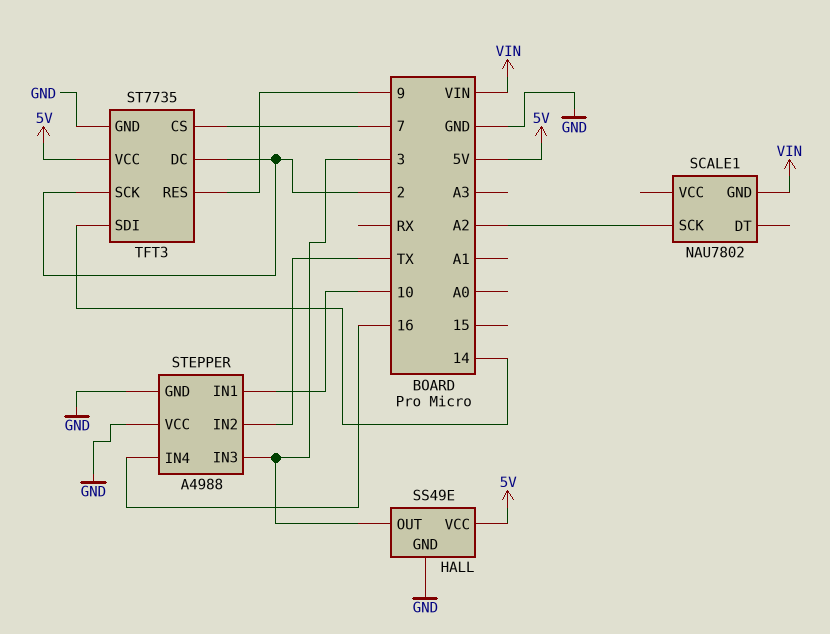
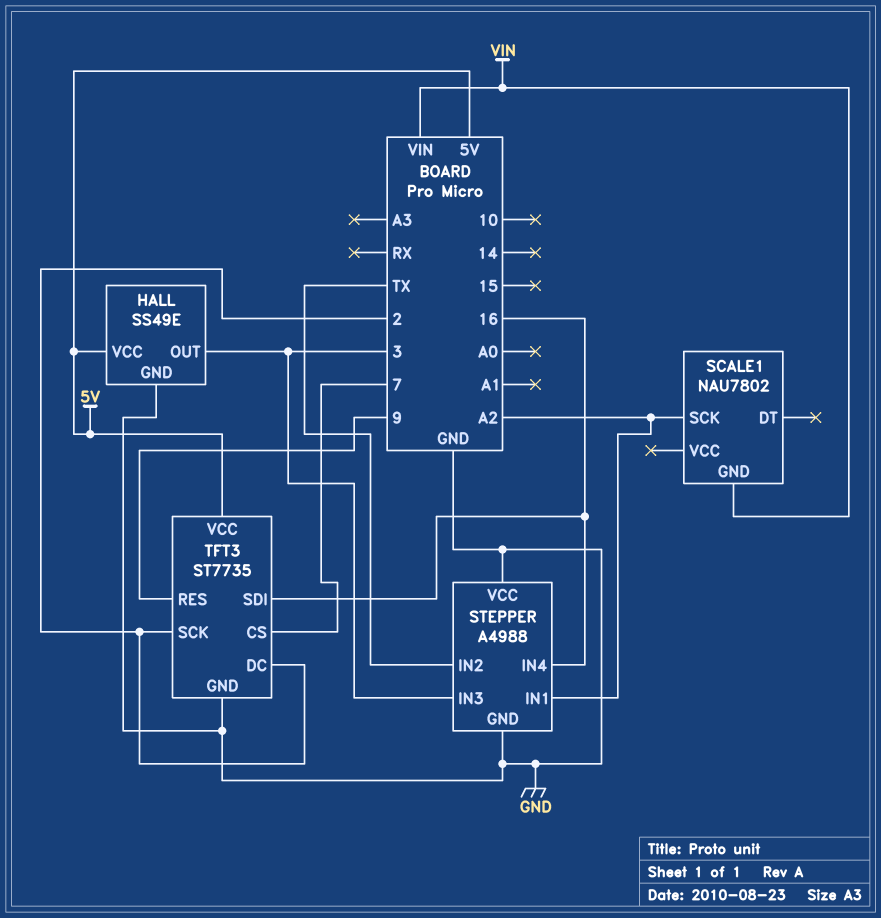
STEPPER pin IN1: 10 -> A2
TFT3 pin SDI: 14 -> 16

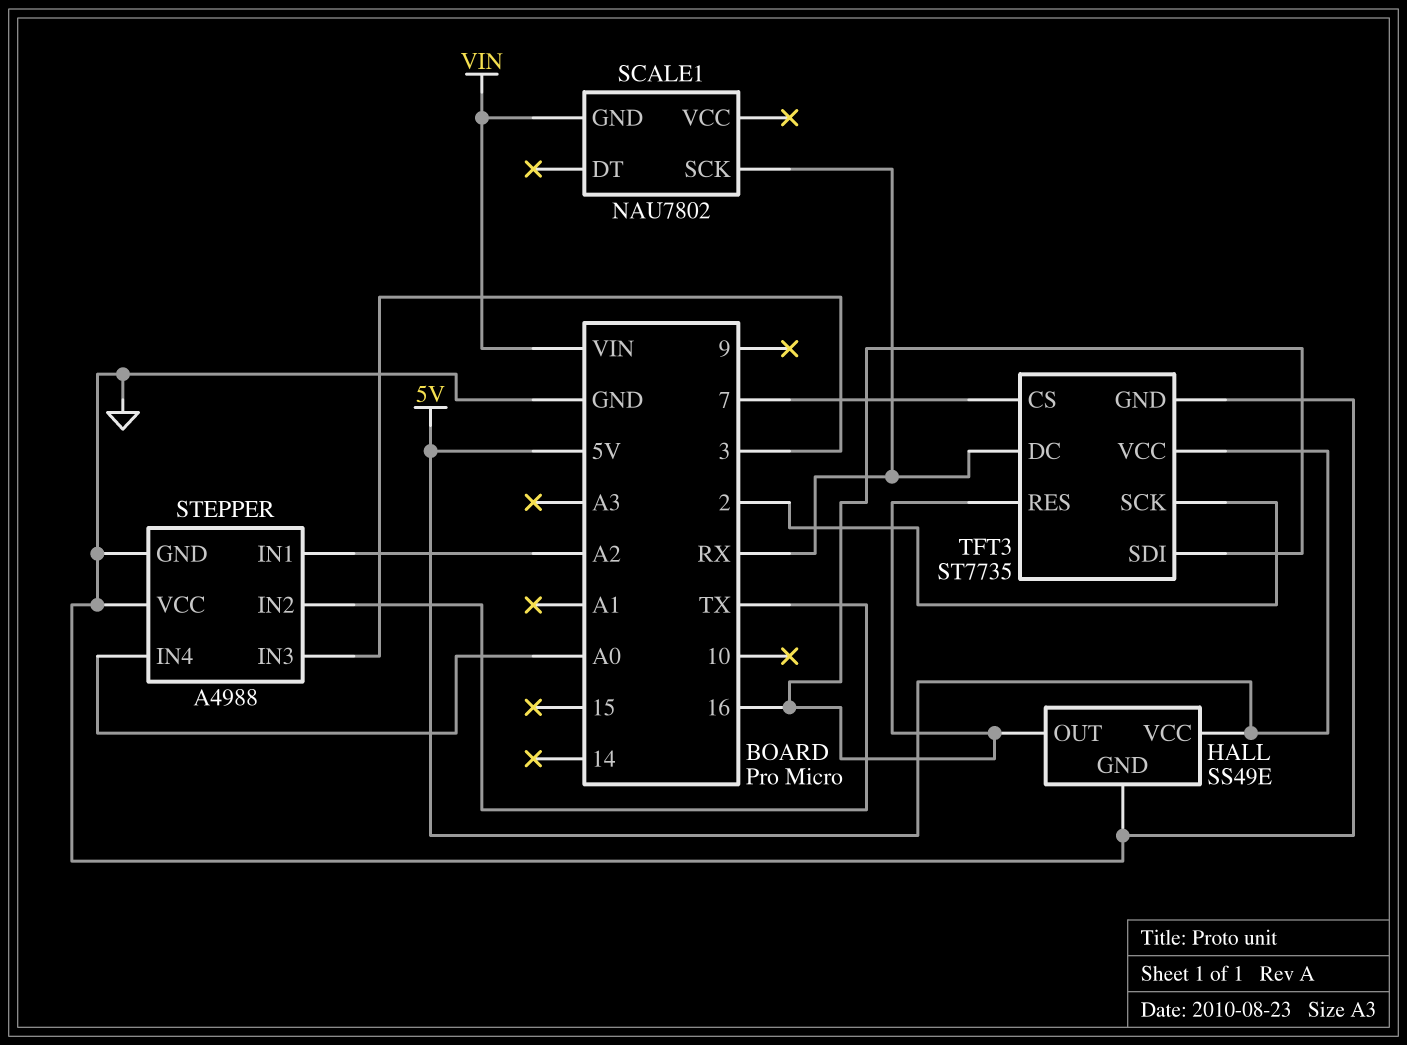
HALL pin OUT: 3 -> 16
SCALE1 pin SCK: A2 -> RX
STEPPER pin IN4: 16 -> A0
TFT3 pin DC: 2 -> RX
TFT3 pin RES: 9 -> 16

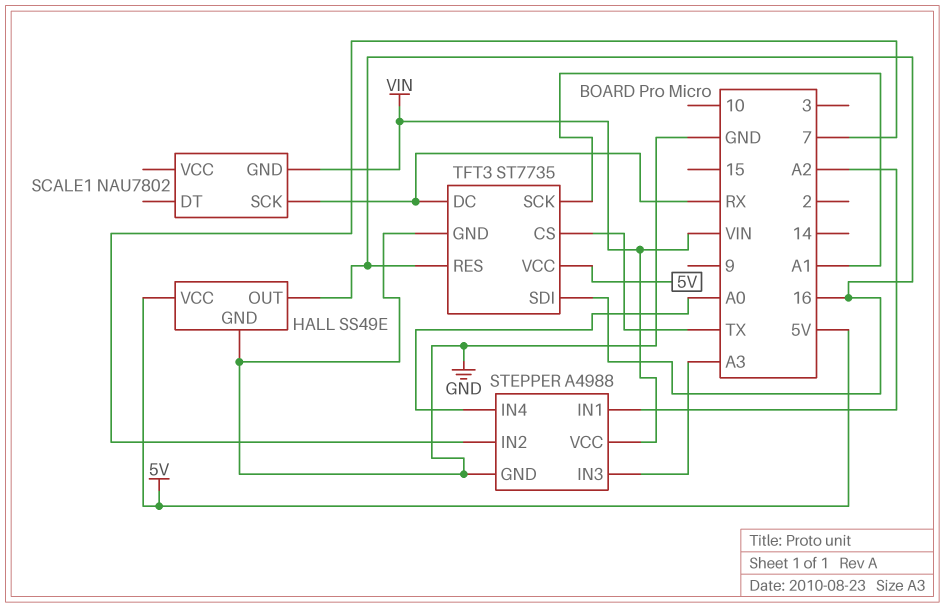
STEPPER pin IN2: TX -> 7
STEPPER pin IN3: 3 -> A3
STEPPER pin VCC: GND -> VIN
TFT3 pin CS: 7 -> TX
TFT3 pin SCK: 2 -> A1

